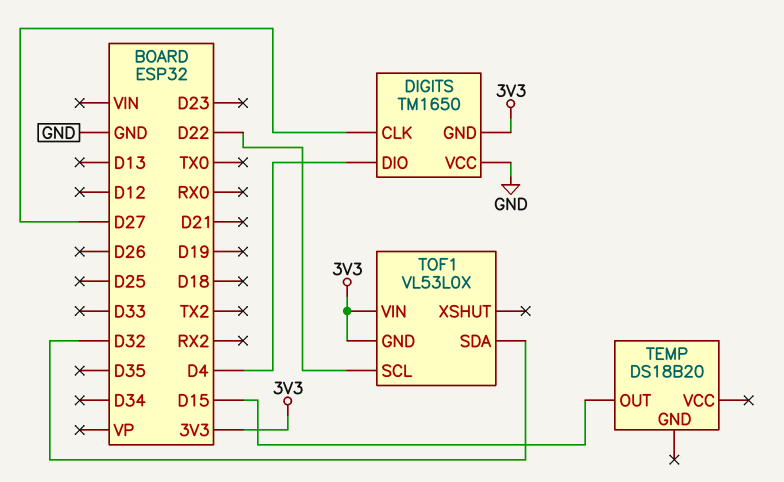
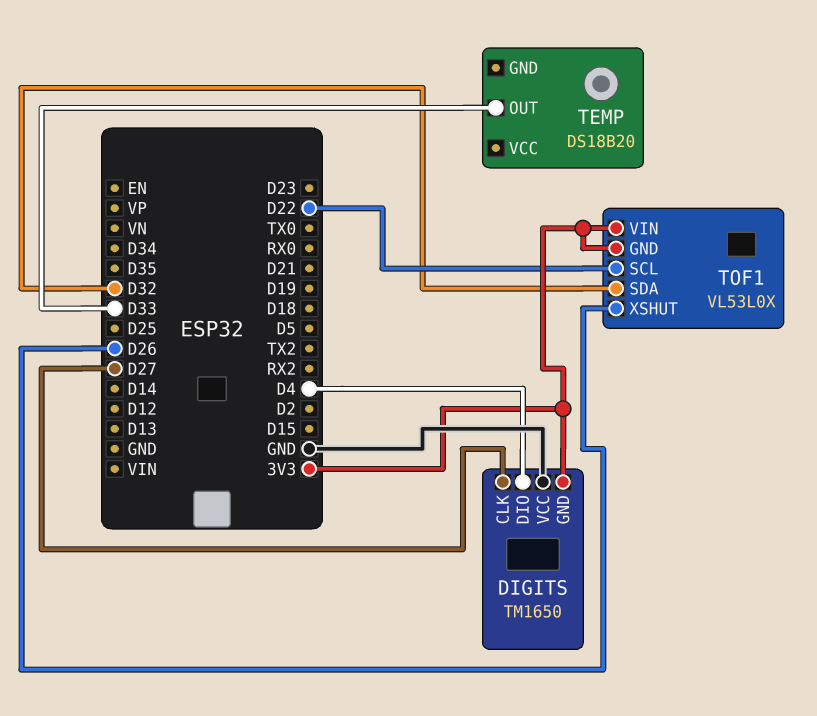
TEMP pin OUT: D15 -> D33
TOF1 pin XSHUT: none -> D26

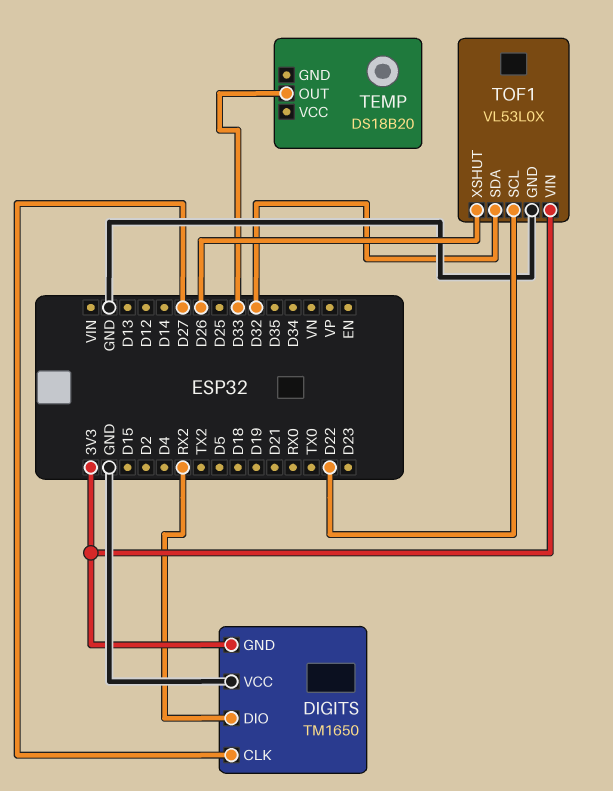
DIGITS pin DIO: D4 -> RX2
TOF1 pin GND: 3V3 -> GND

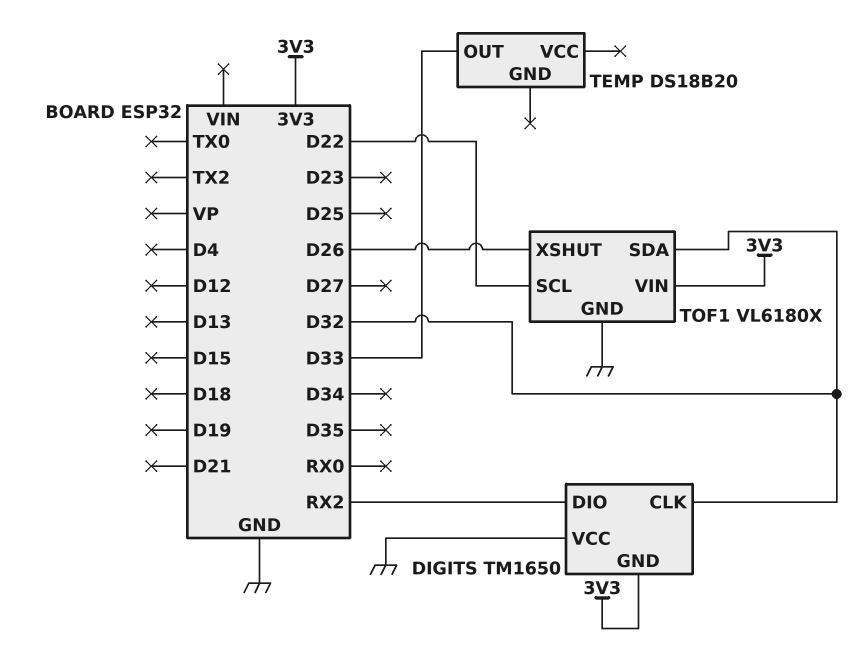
DIGITS pin CLK: D27 -> D32
TOF1: VL53L0X -> VL6180X

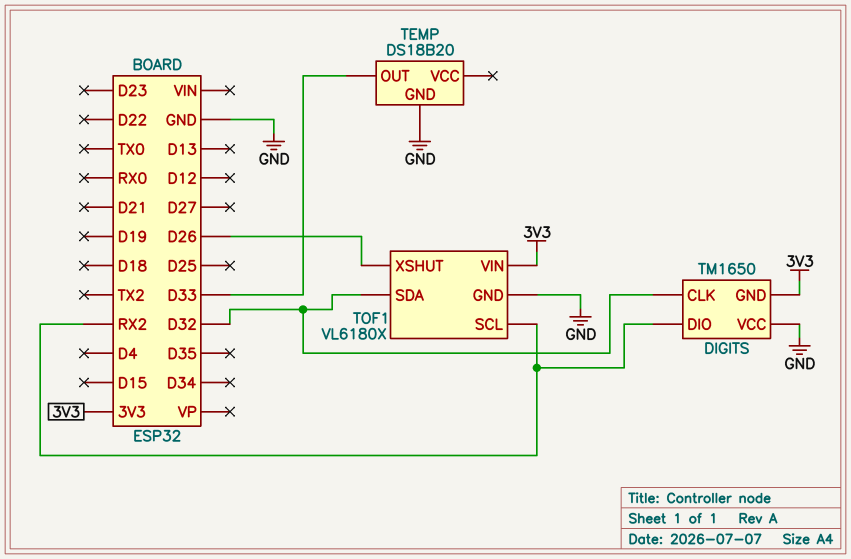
TEMP pin GND: none -> GND
TOF1 pin SCL: D22 -> RX2

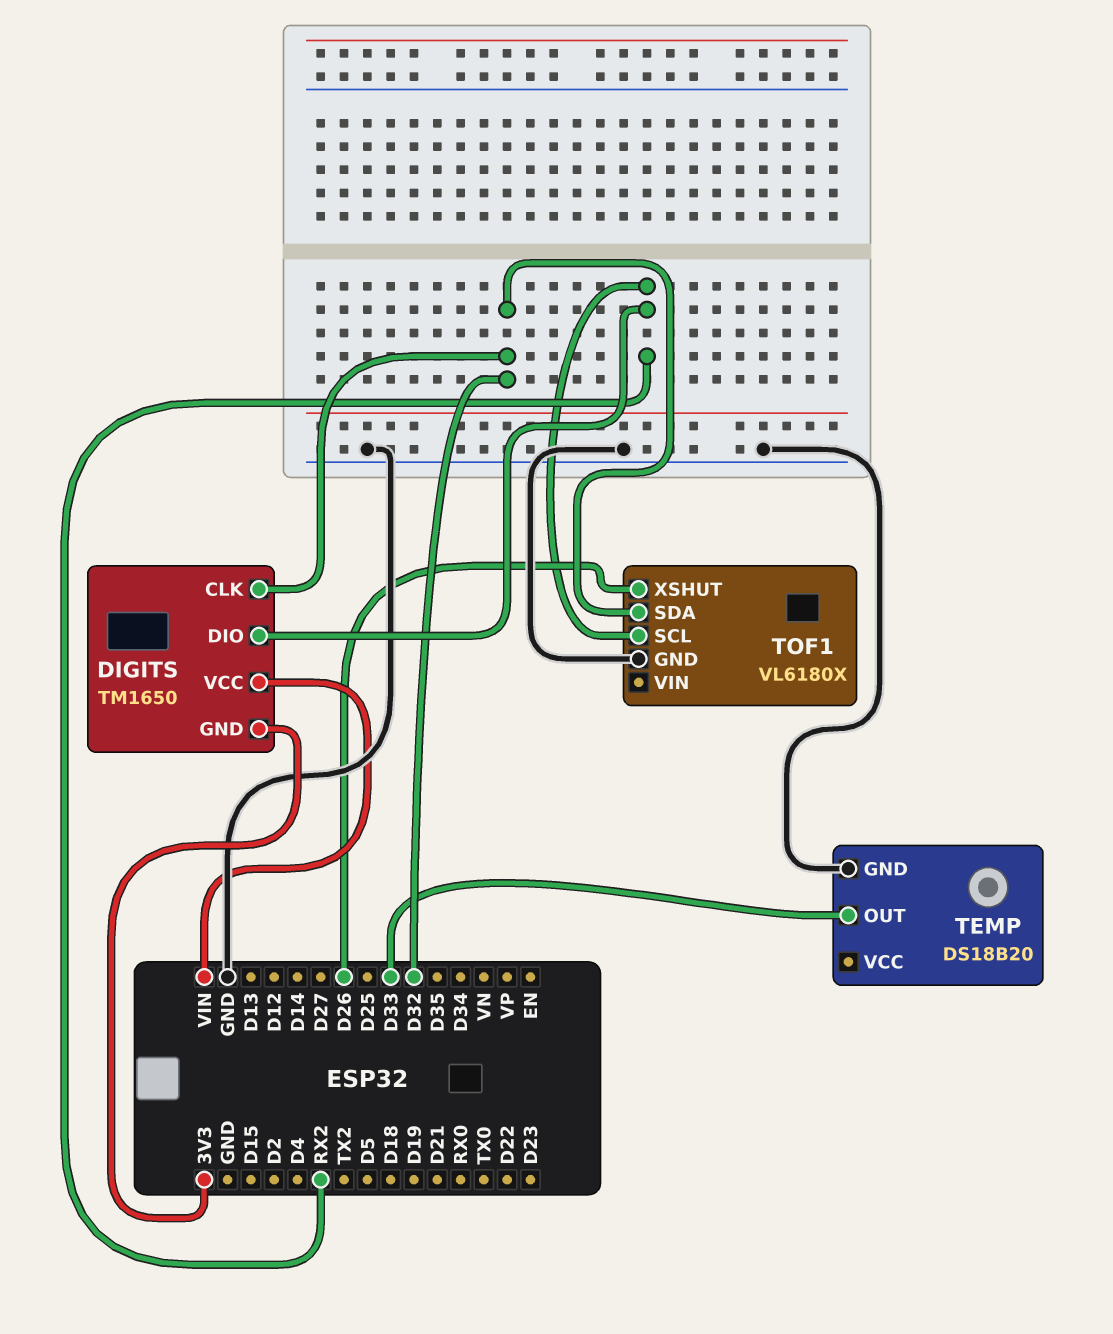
DIGITS pin VCC: GND -> VIN
TOF1 pin VIN: 3V3 -> none

